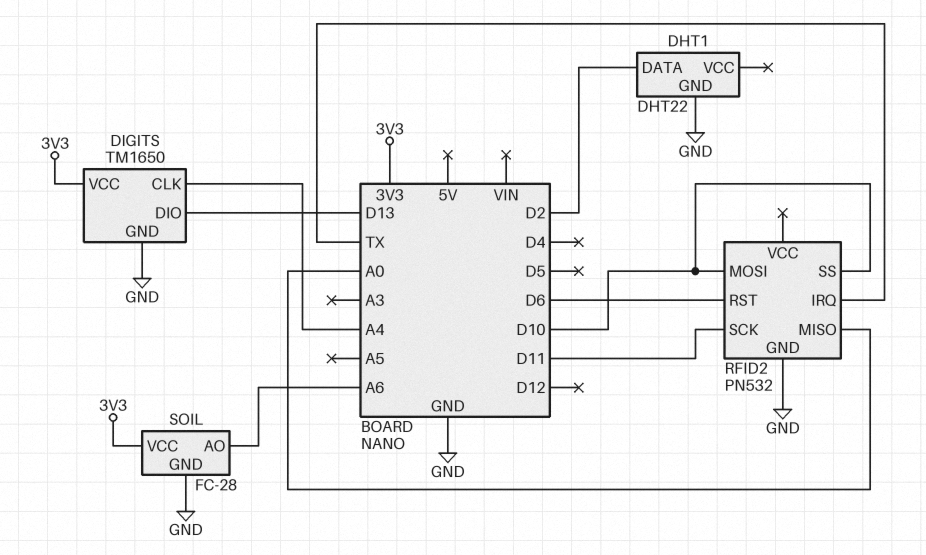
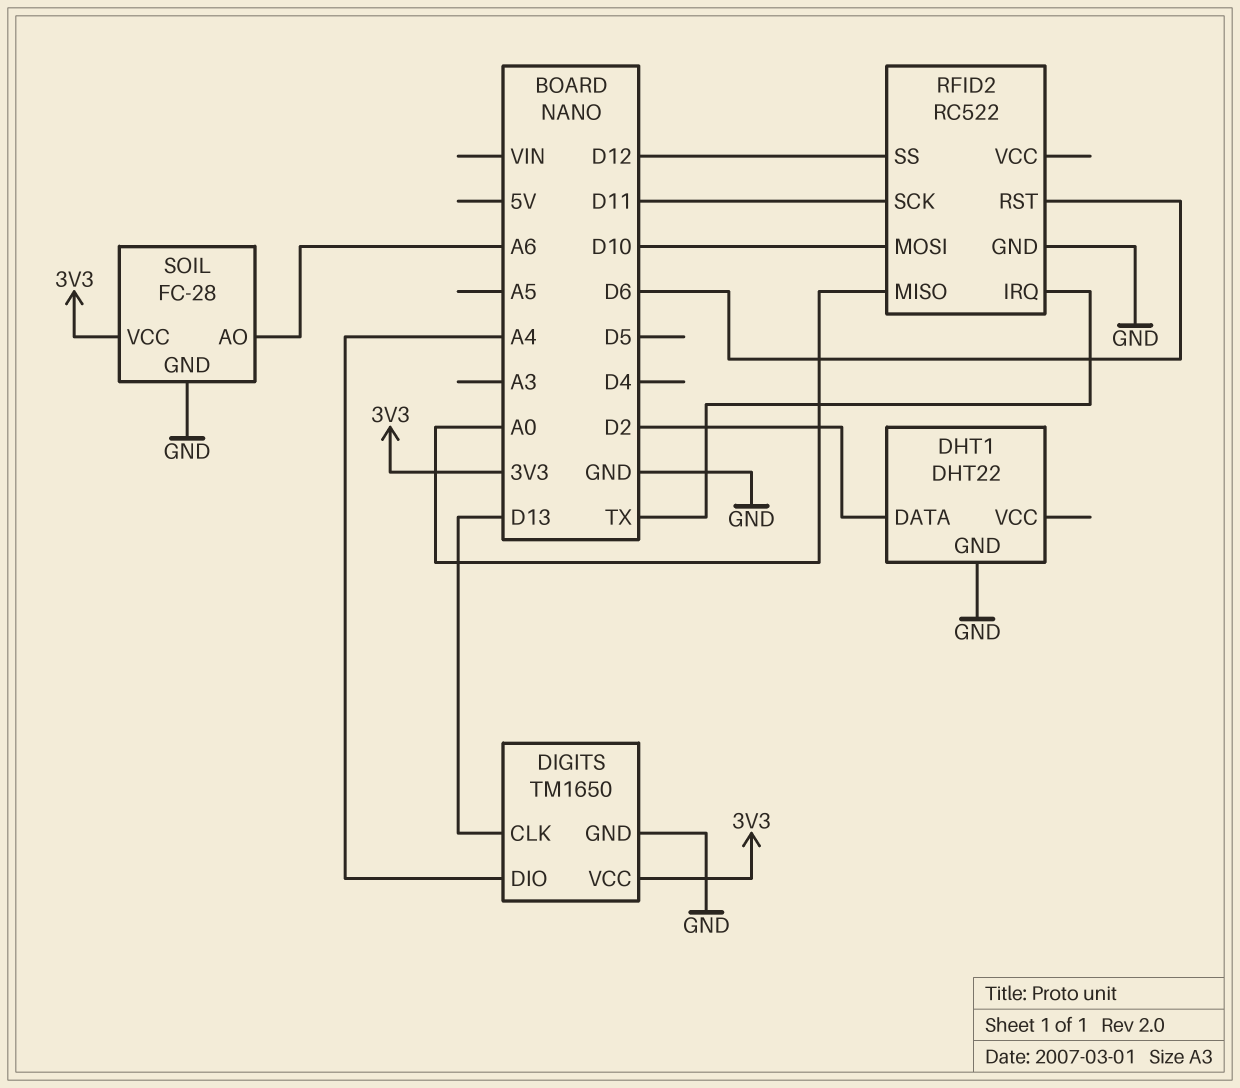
DIGITS pin CLK: A4 -> D13
DIGITS pin DIO: D13 -> A4
RFID2: PN532 -> RC522
RFID2 pin SS: D10 -> D12

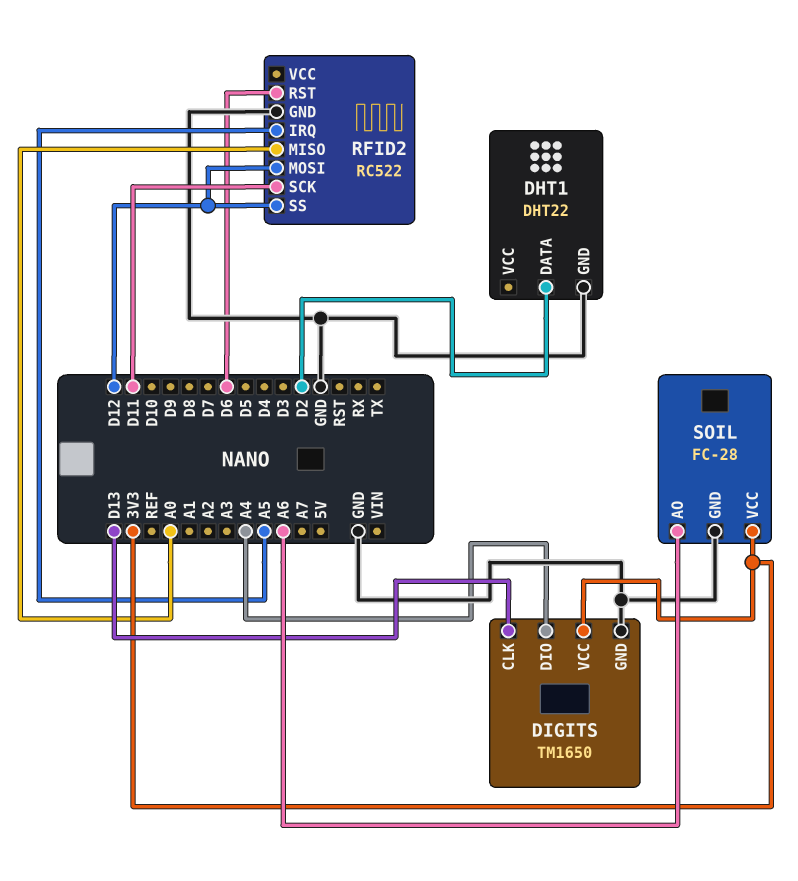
RFID2 pin IRQ: TX -> A5
RFID2 pin MOSI: D10 -> D12

